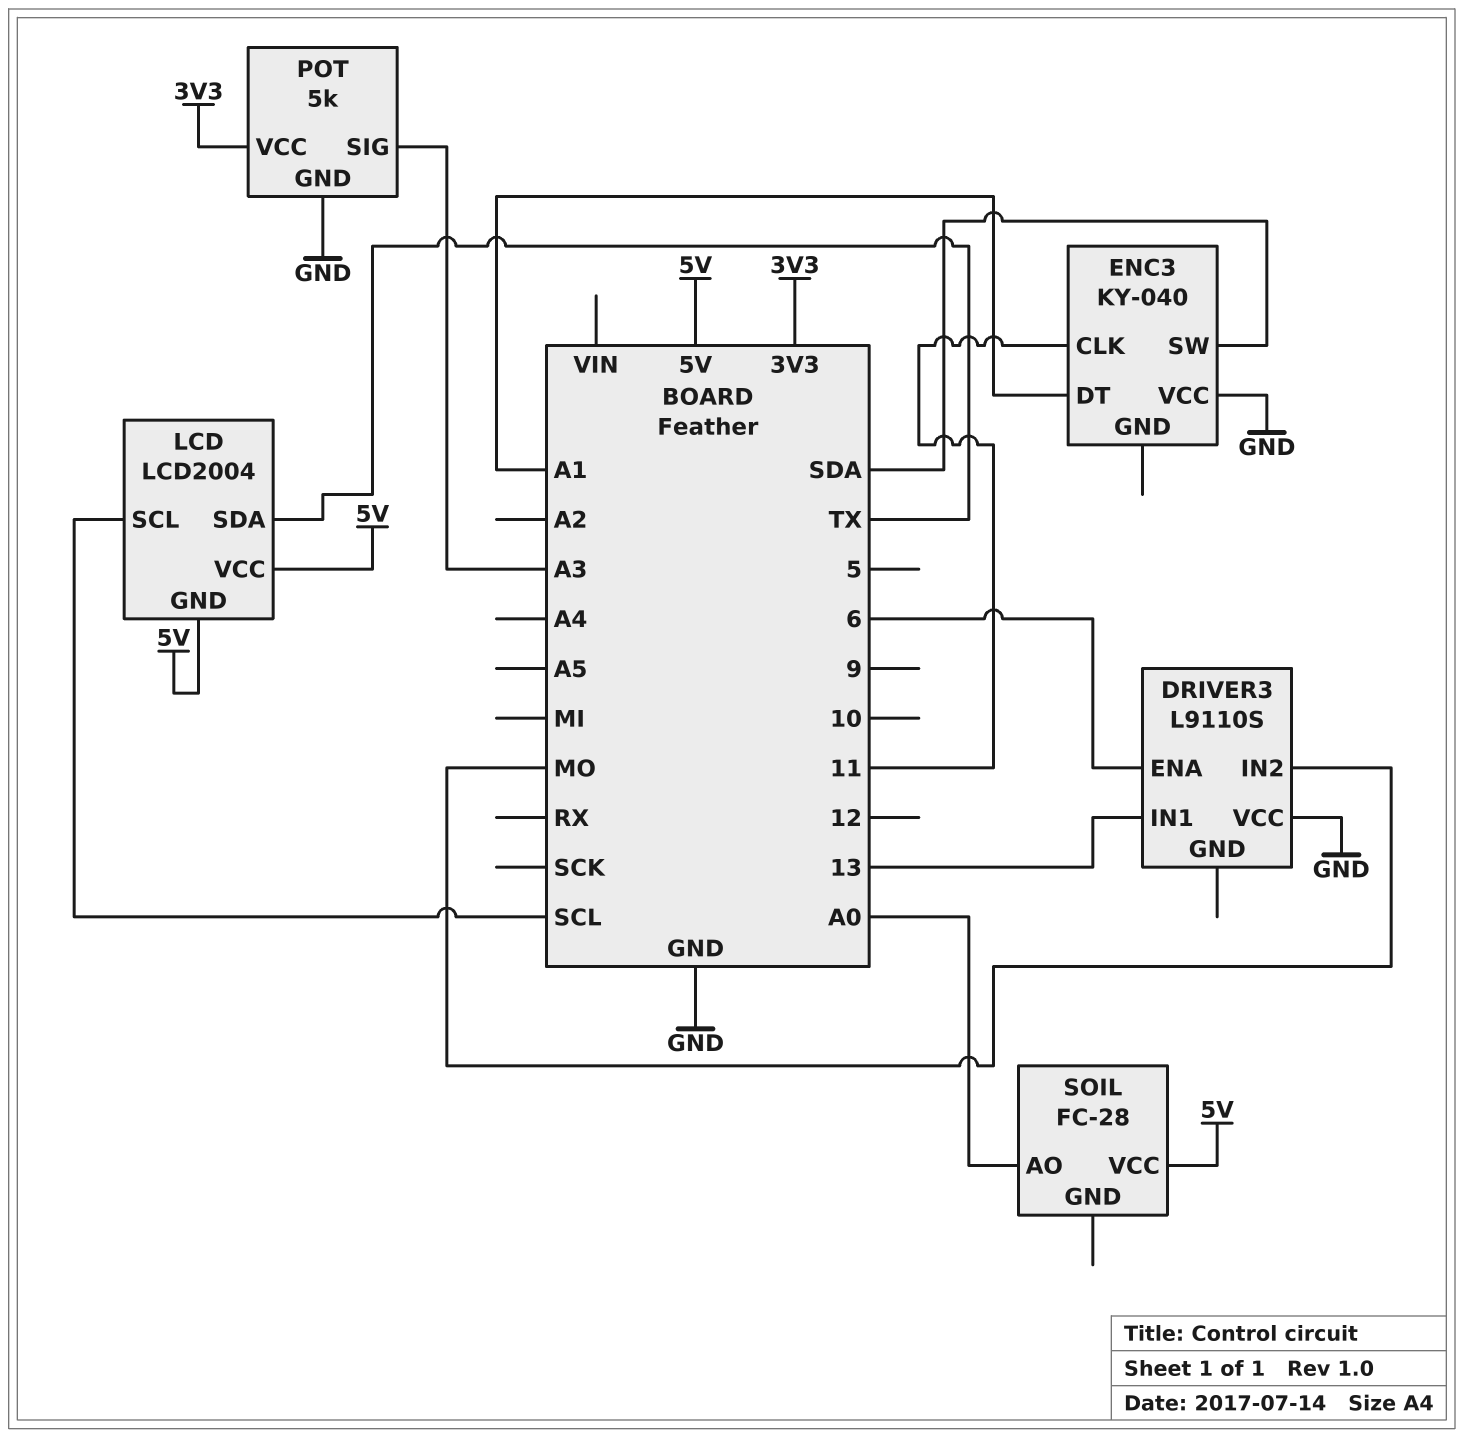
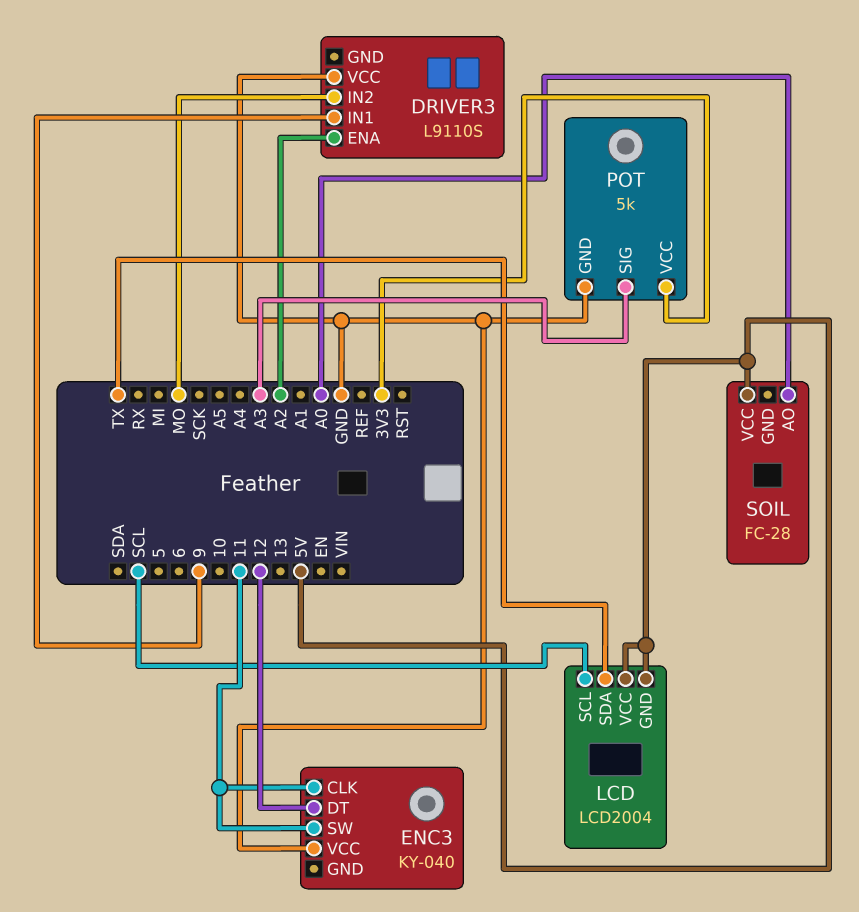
DRIVER3 pin ENA: 6 -> A2
DRIVER3 pin IN1: 13 -> 9
ENC3 pin DT: A1 -> 12
ENC3 pin SW: SDA -> 11

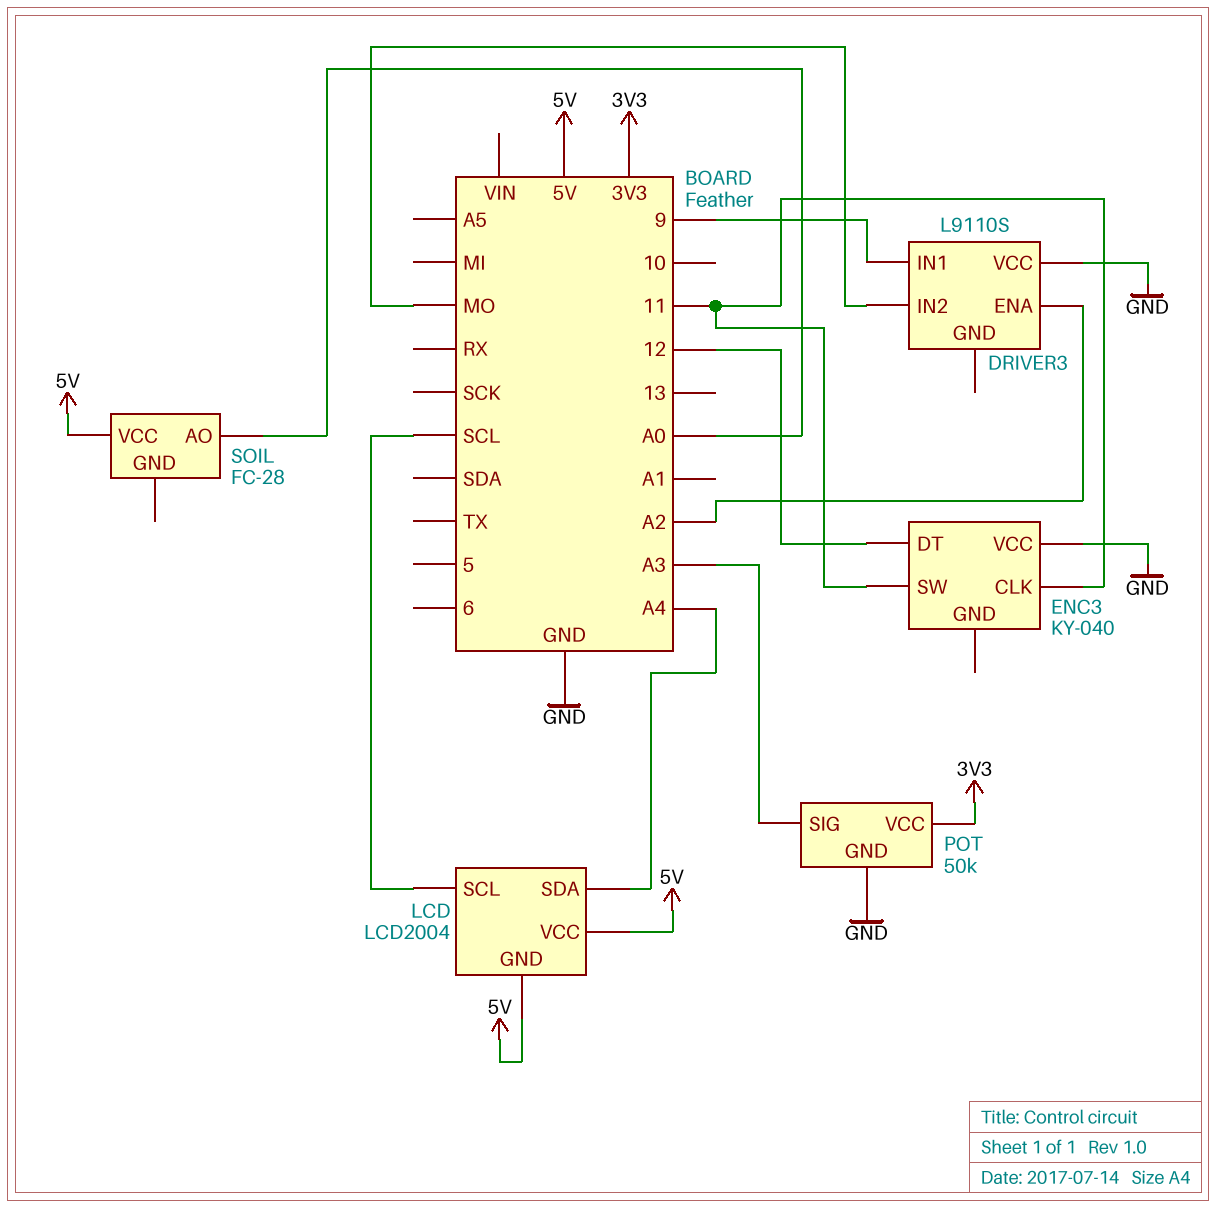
LCD pin SDA: TX -> A4
POT: 5k -> 50k

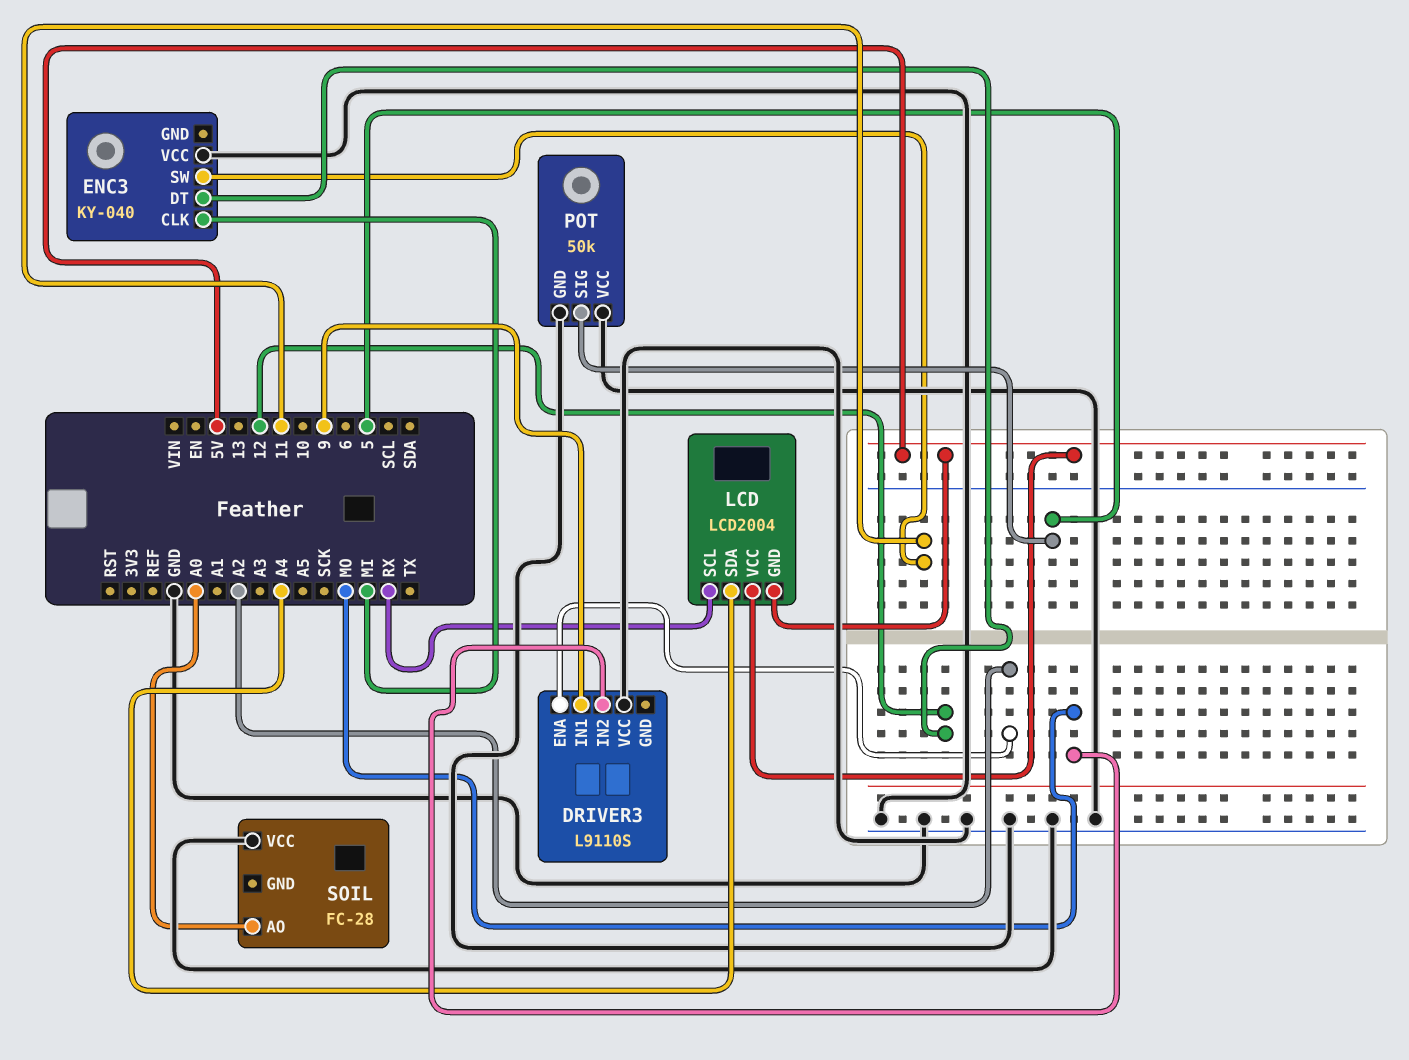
ENC3 pin CLK: 11 -> MI
LCD pin SCL: SCL -> RX
POT pin SIG: A3 -> 5
POT pin VCC: 3V3 -> GND
SOIL pin VCC: 5V -> GND

